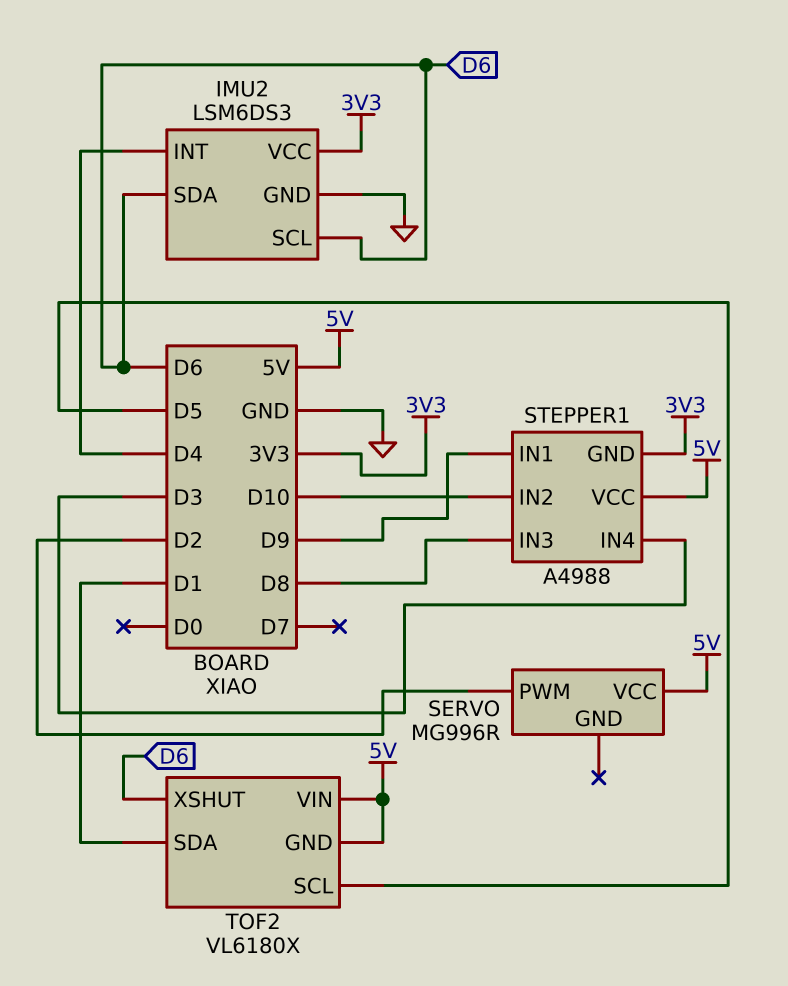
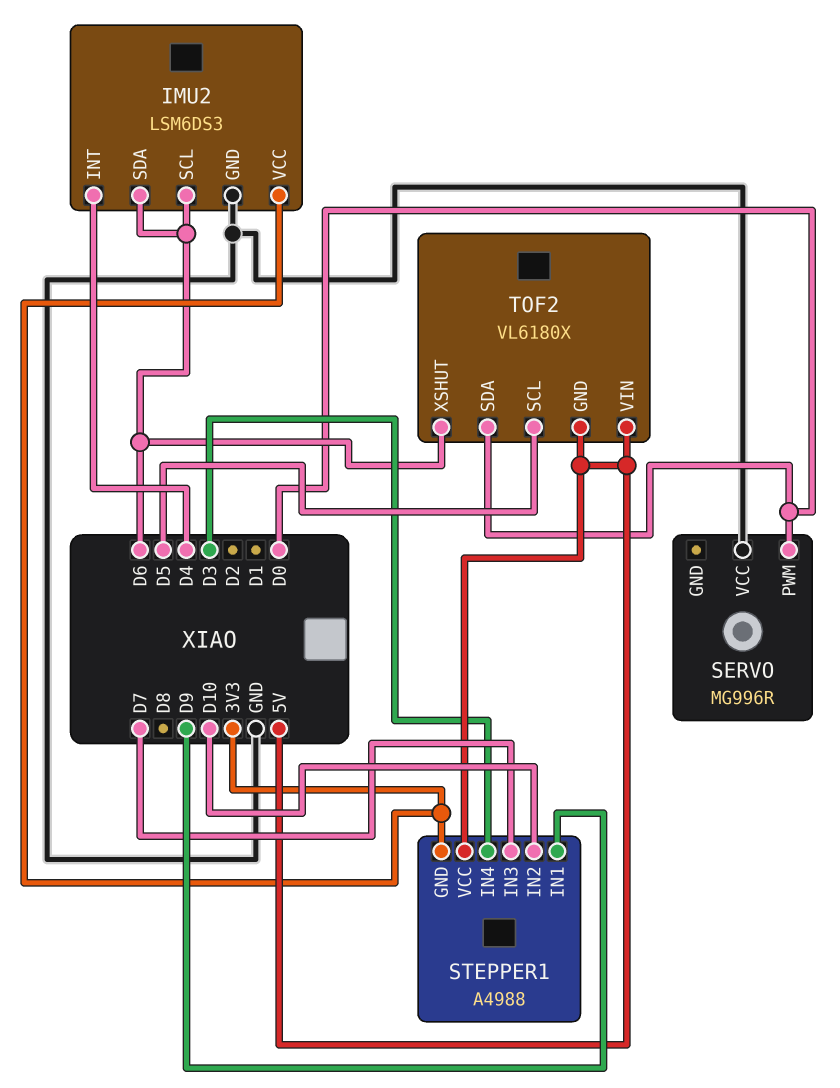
SERVO pin PWM: D2 -> D0
SERVO pin VCC: 5V -> GND
STEPPER1 pin IN3: D8 -> D7
TOF2 pin SDA: D1 -> D0

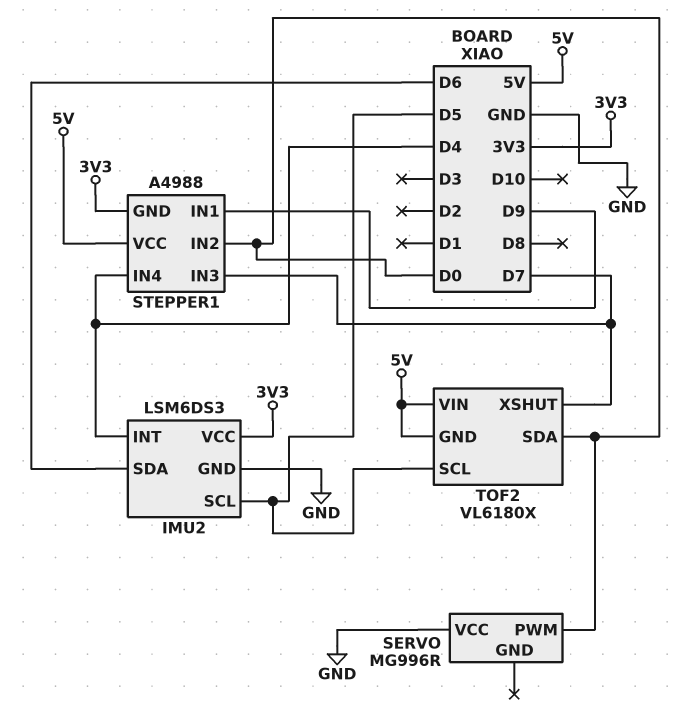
IMU2 pin SCL: D6 -> D5
STEPPER1 pin IN2: D10 -> D0
STEPPER1 pin IN4: D3 -> D4
TOF2 pin XSHUT: D6 -> D7

